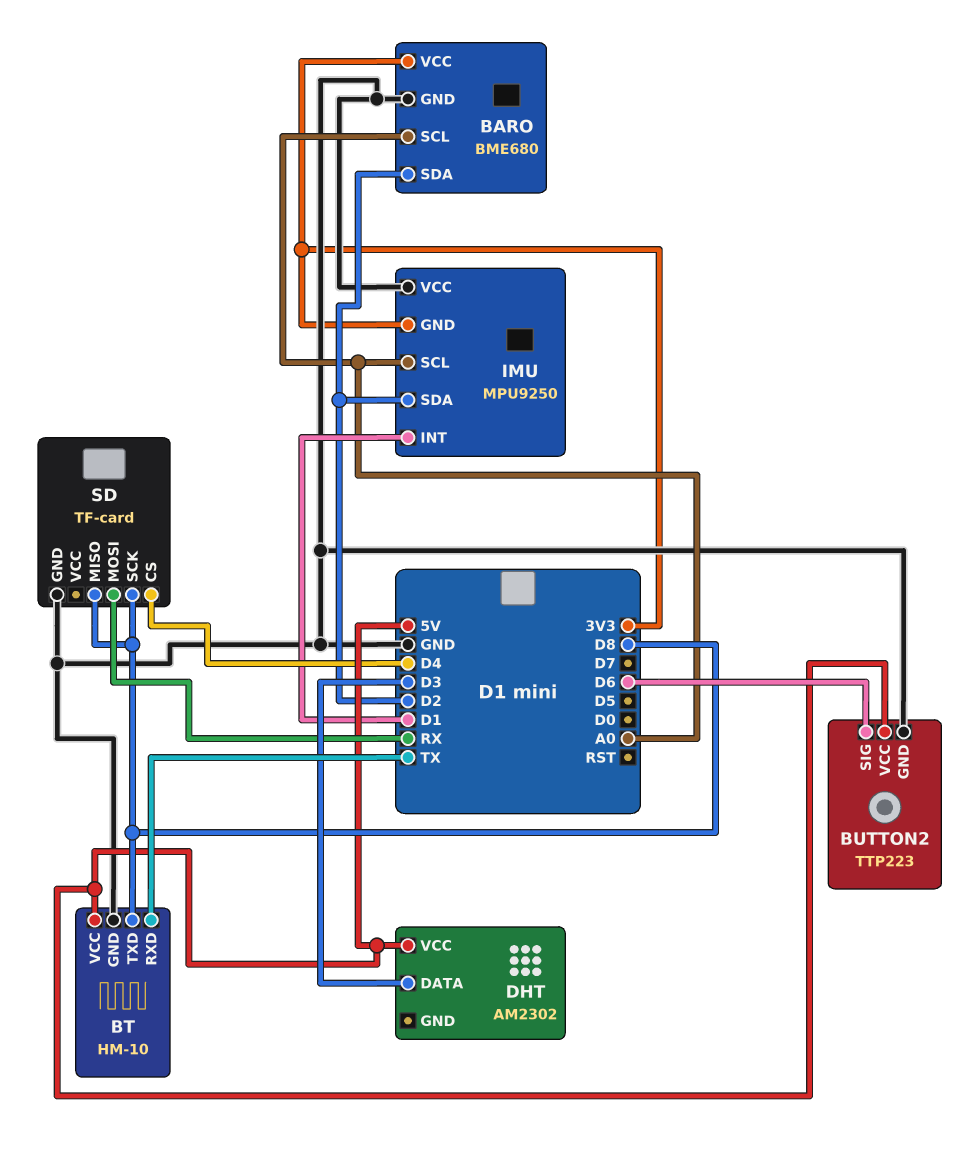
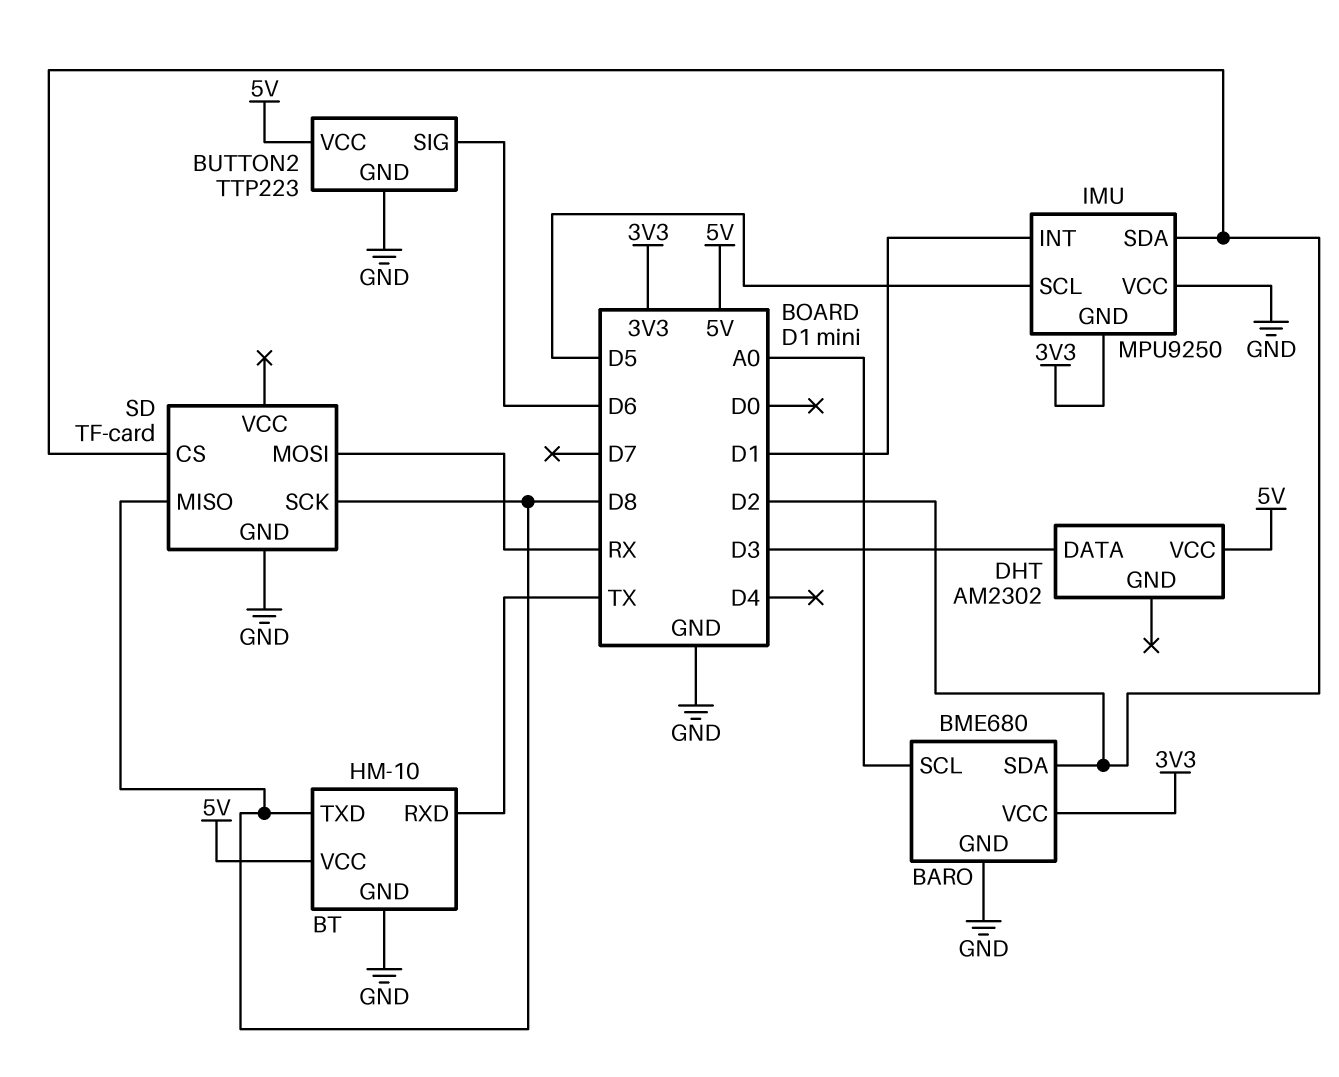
IMU pin SCL: A0 -> D5
SD pin CS: D4 -> D2

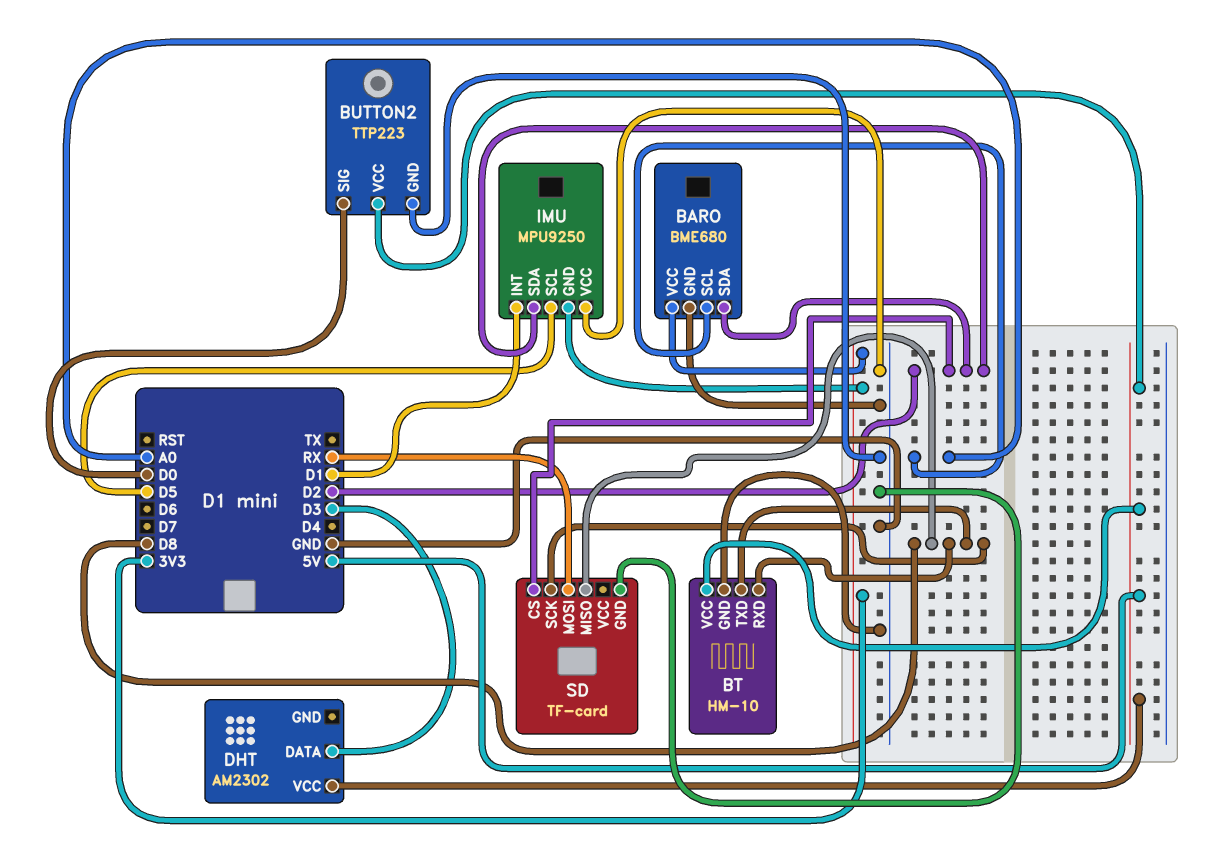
BT pin RXD: TX -> D8
BUTTON2 pin SIG: D6 -> D0

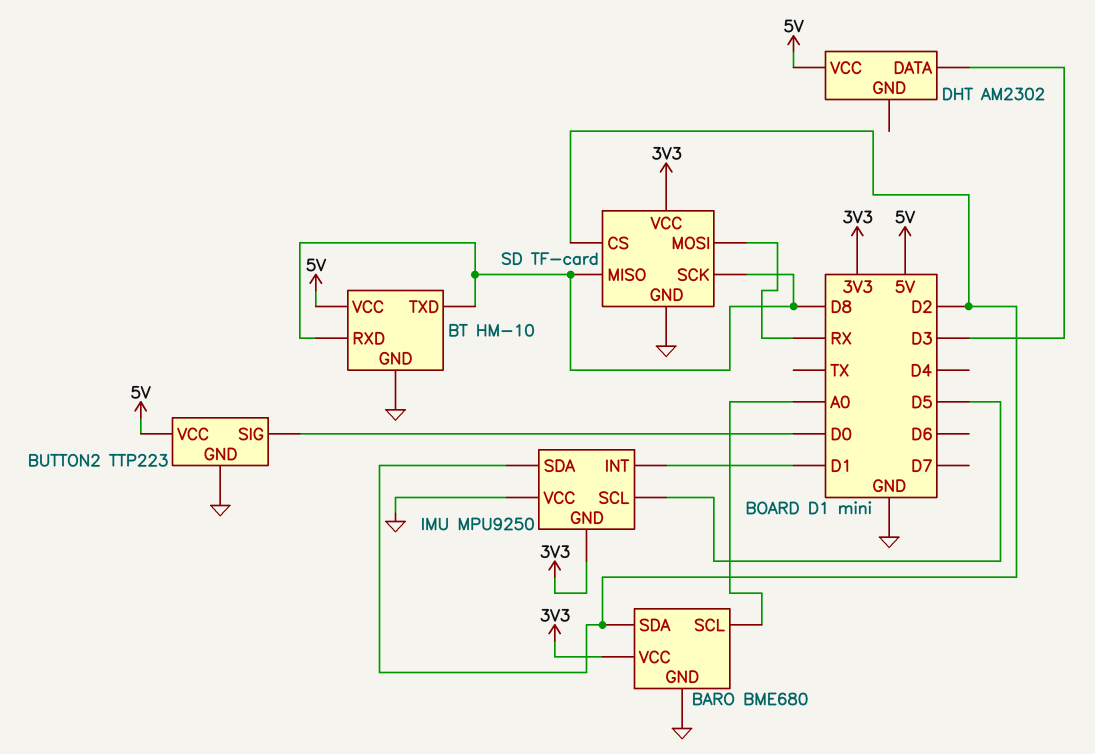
SD pin VCC: none -> 3V3

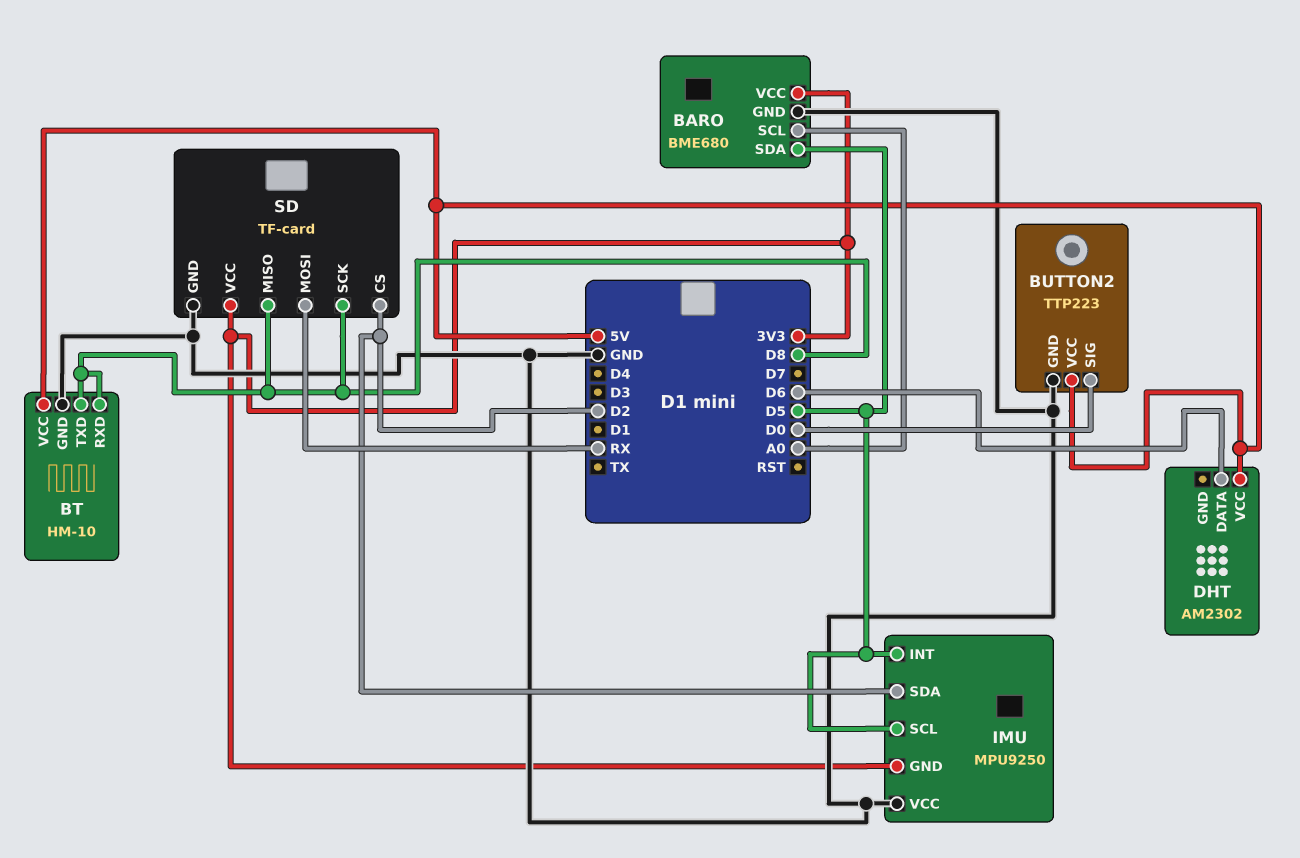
BARO pin SDA: D2 -> D5
DHT pin DATA: D3 -> D6
IMU pin INT: D1 -> D5

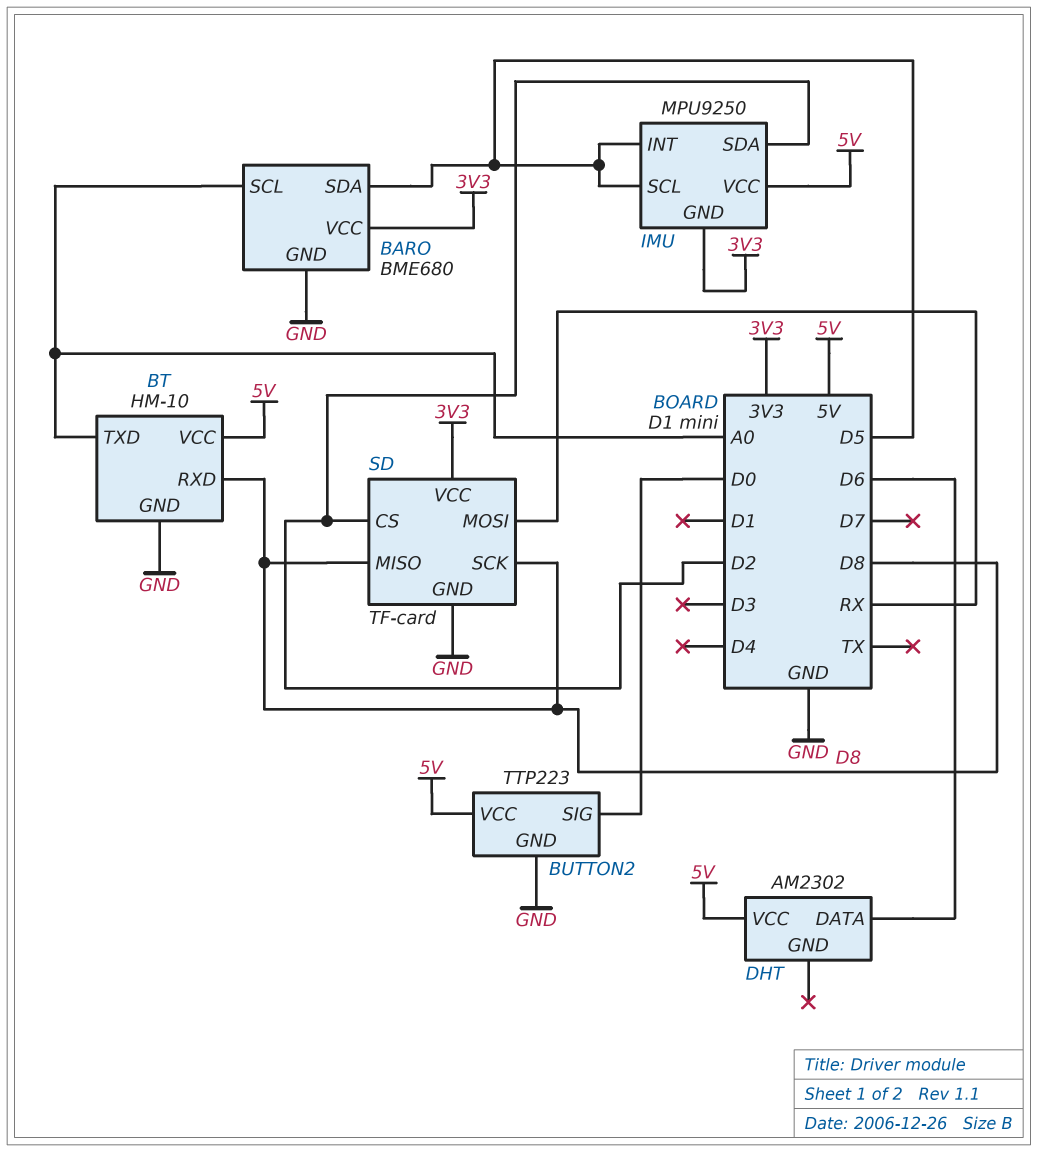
BT pin TXD: D8 -> A0
IMU pin VCC: GND -> 5V

